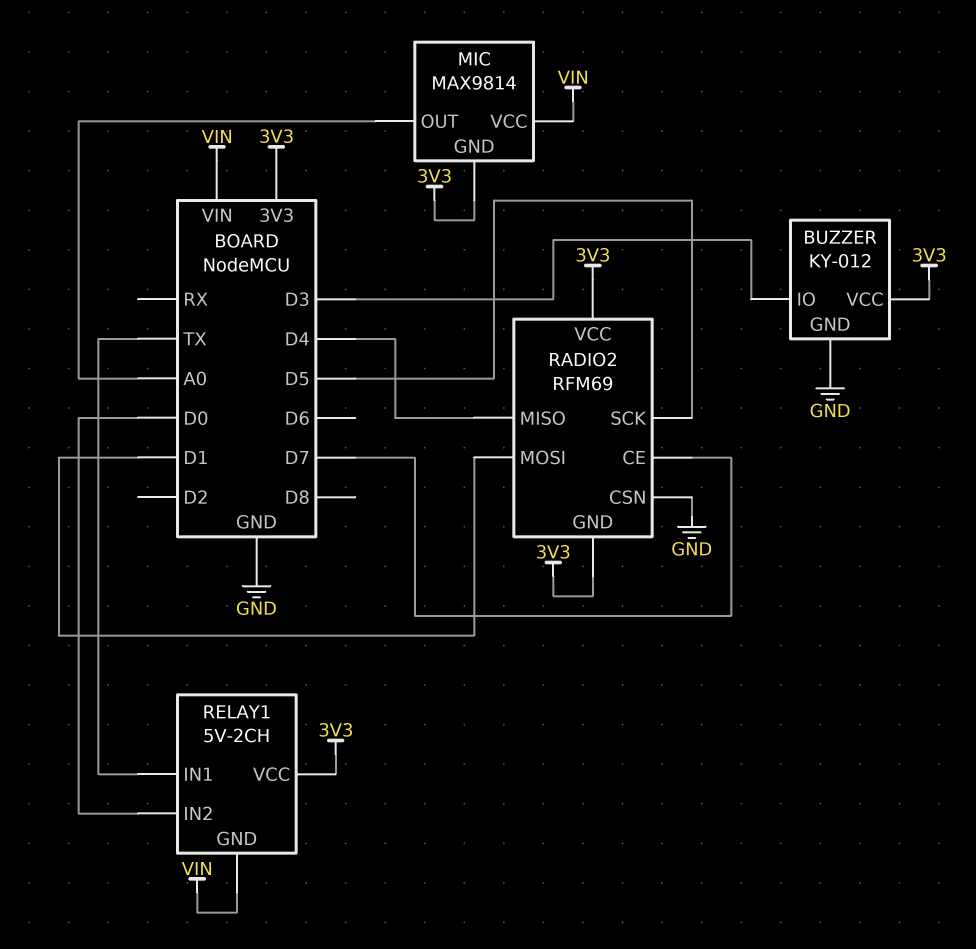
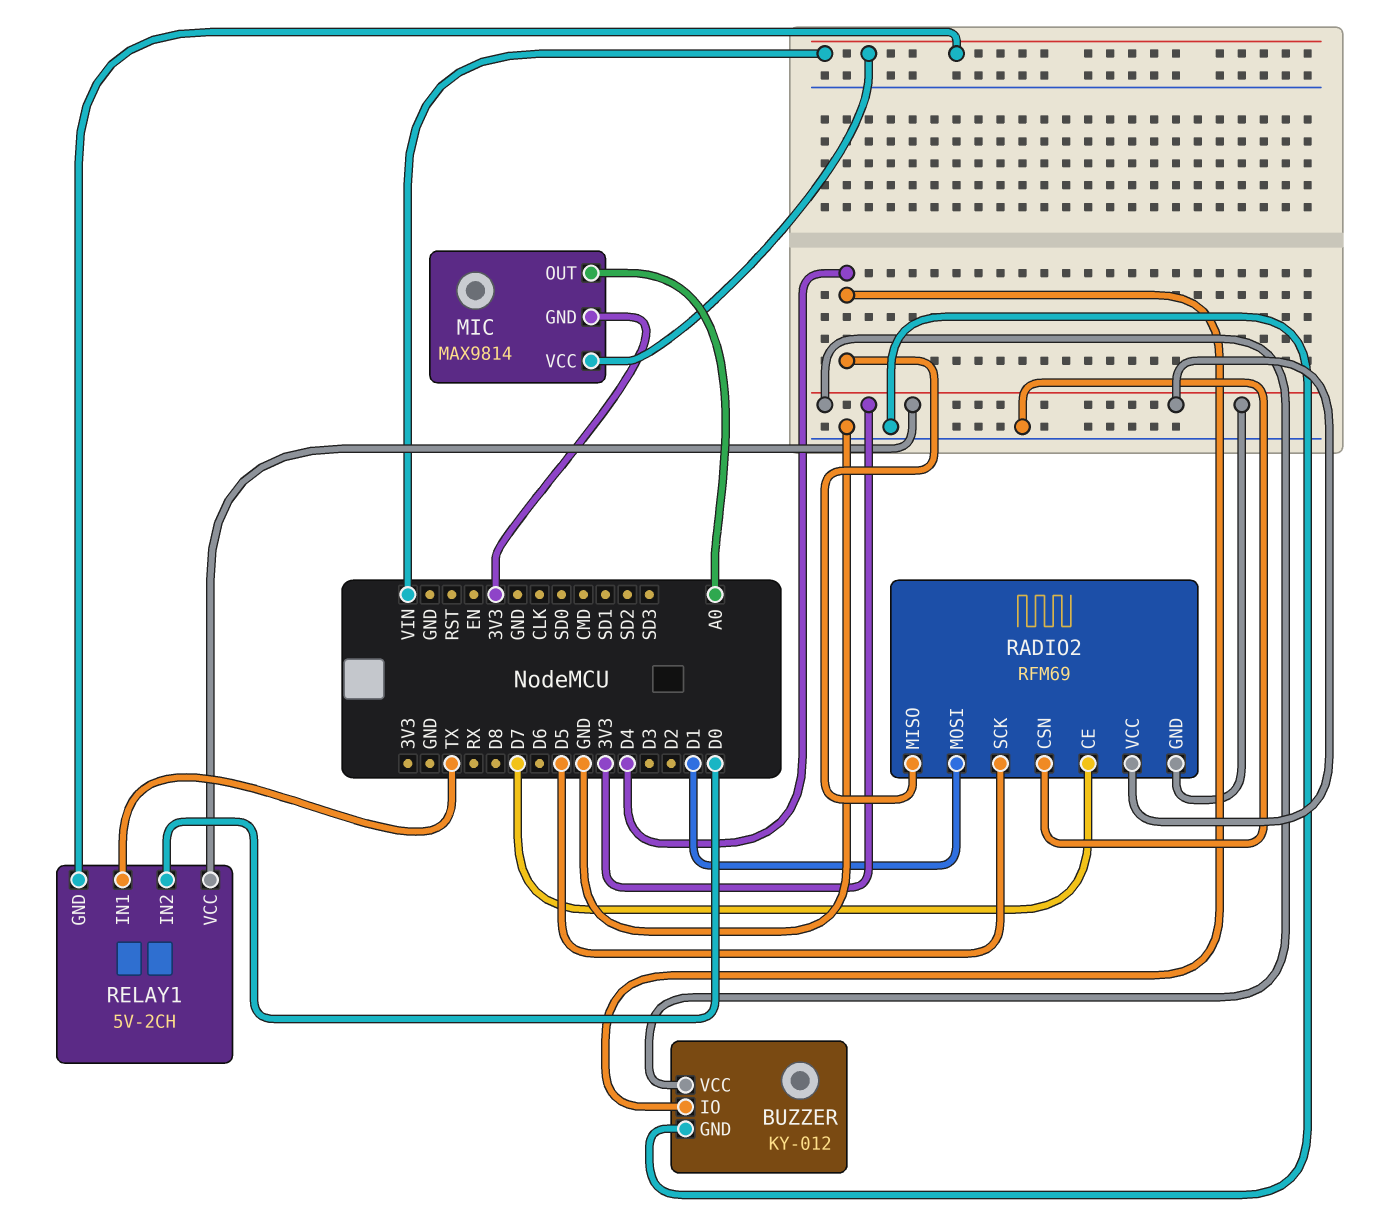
BUZZER pin IO: D3 -> D4

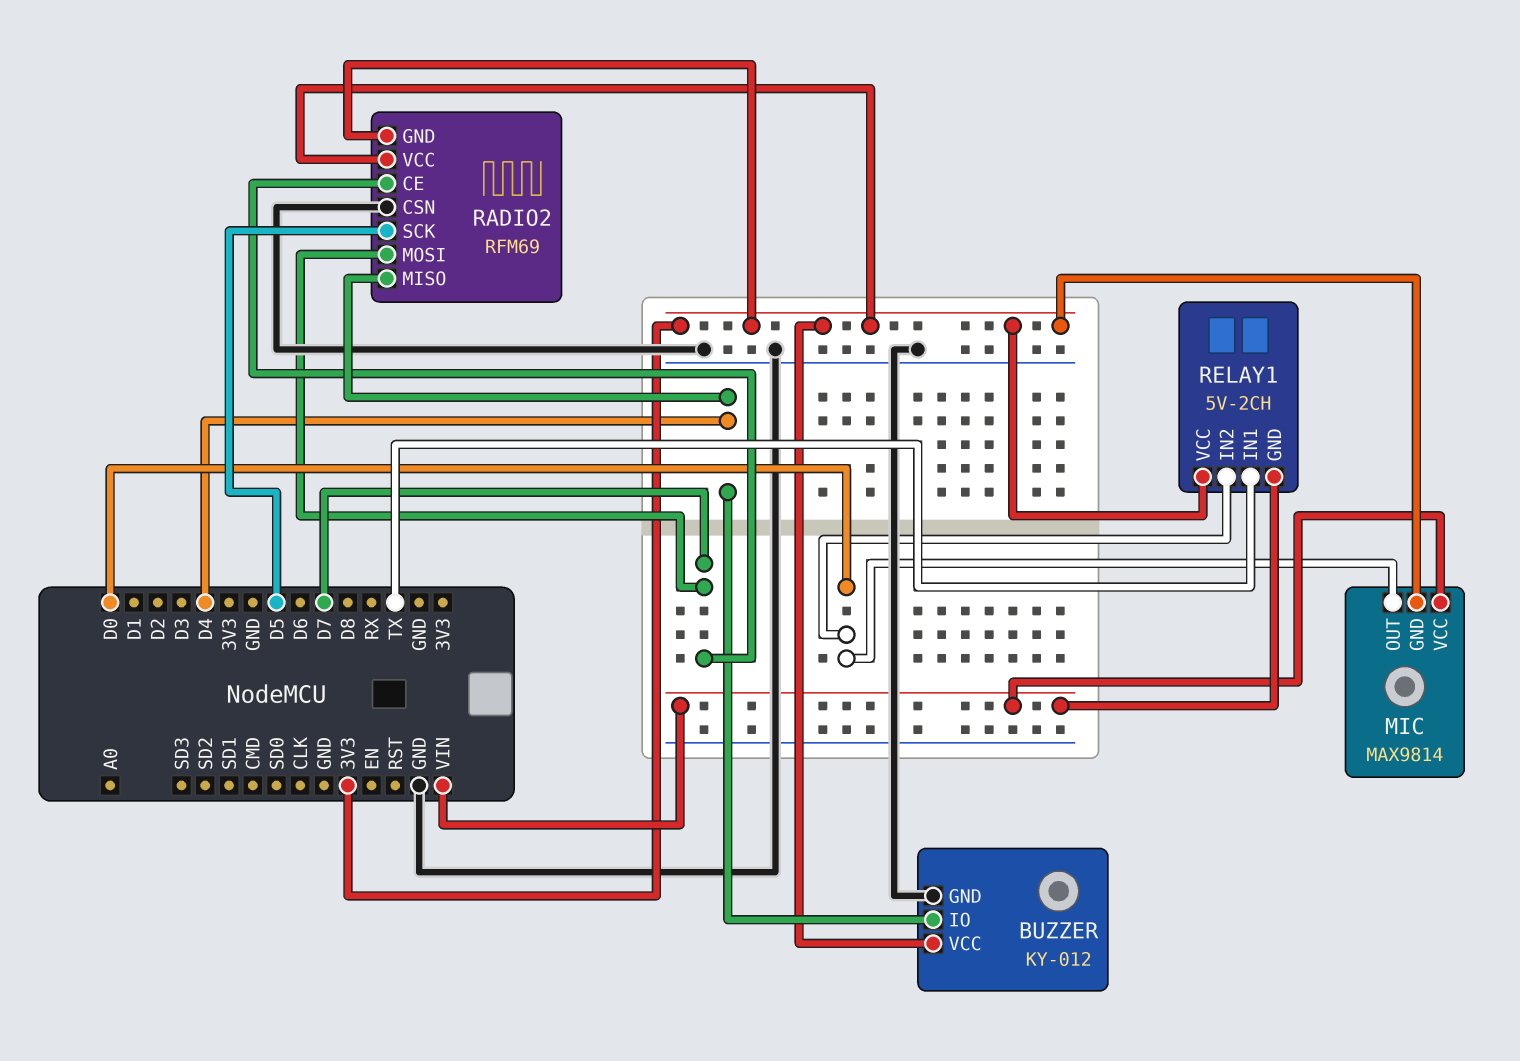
MIC pin OUT: A0 -> D0
RADIO2 pin MOSI: D1 -> D7

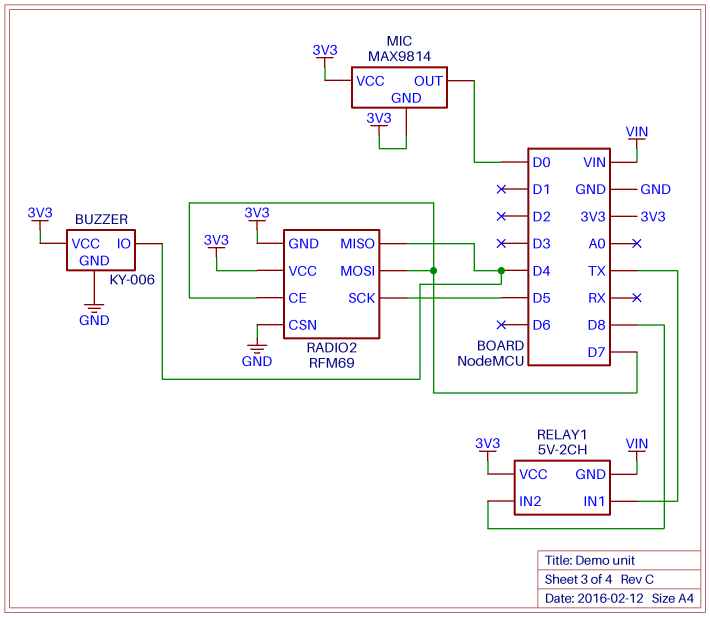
BUZZER: KY-012 -> KY-006
MIC pin VCC: VIN -> 3V3
RELAY1 pin IN2: D0 -> D8

